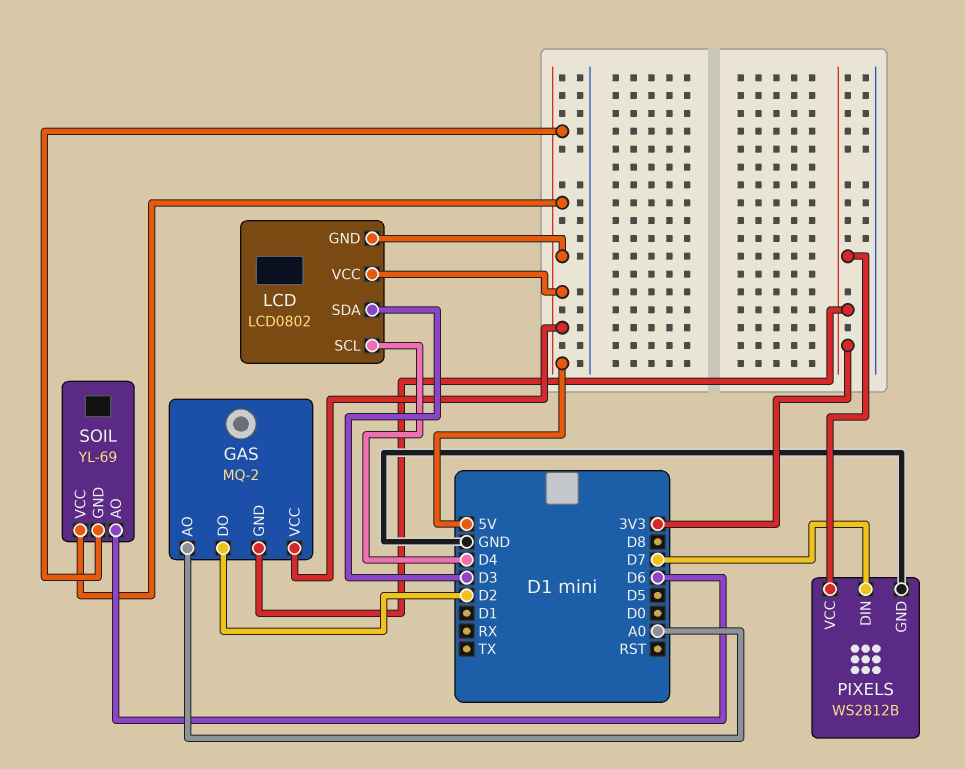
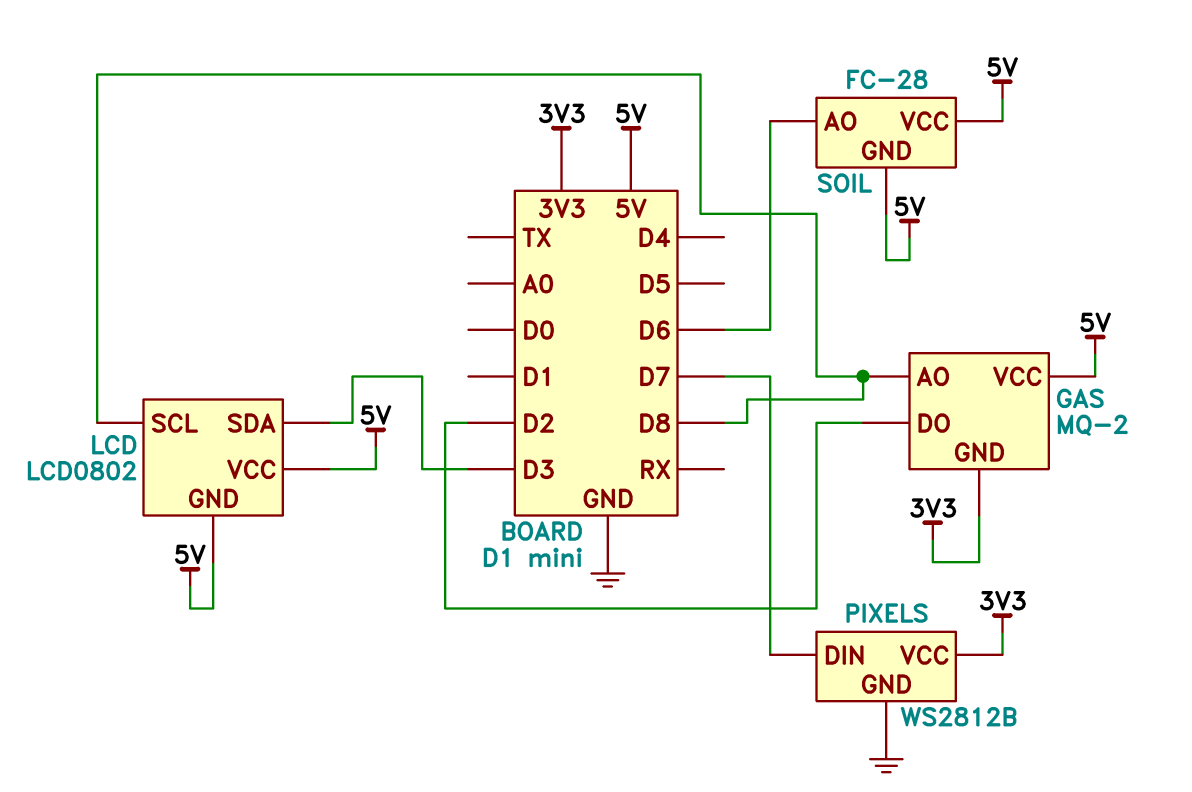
GAS pin AO: A0 -> D8
LCD pin SCL: D4 -> D8
SOIL: YL-69 -> FC-28

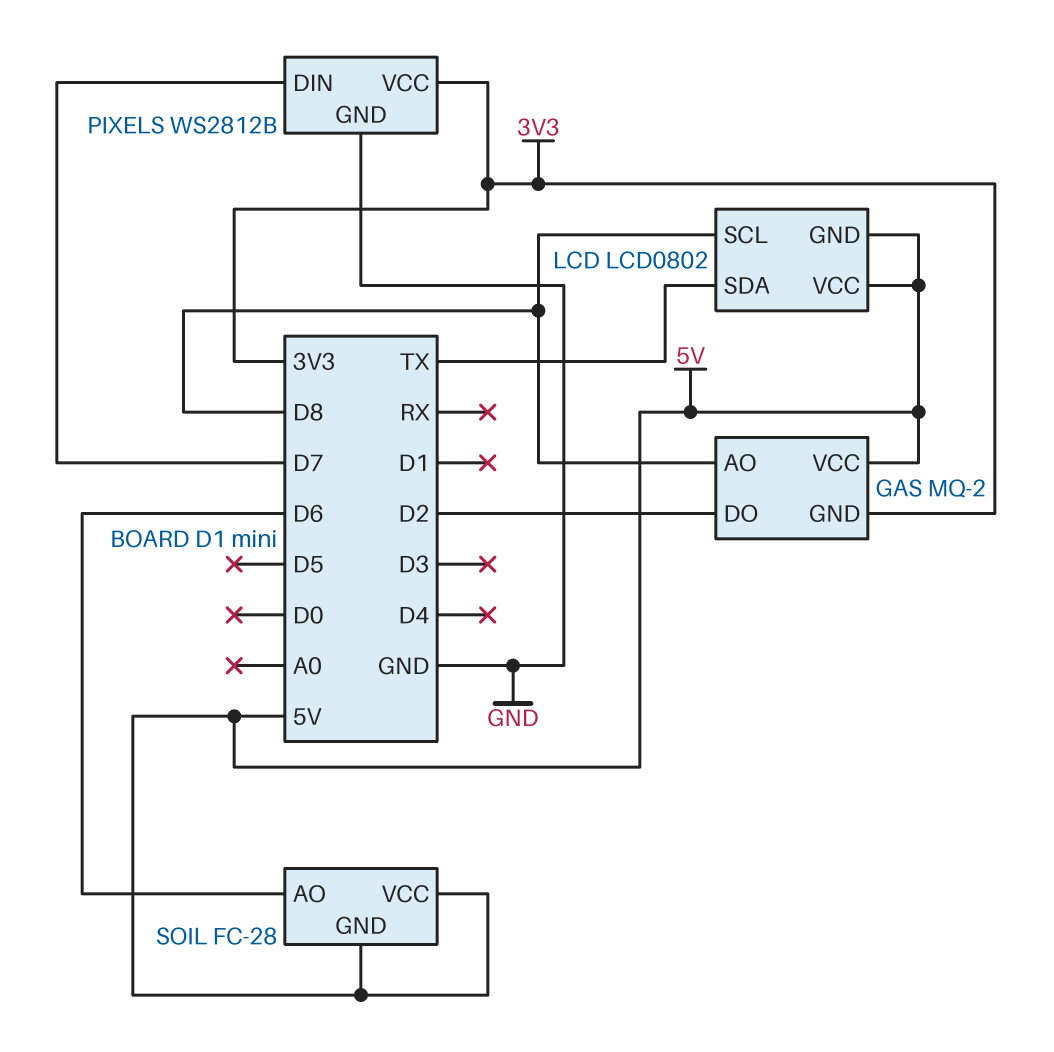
LCD pin SDA: D3 -> TX

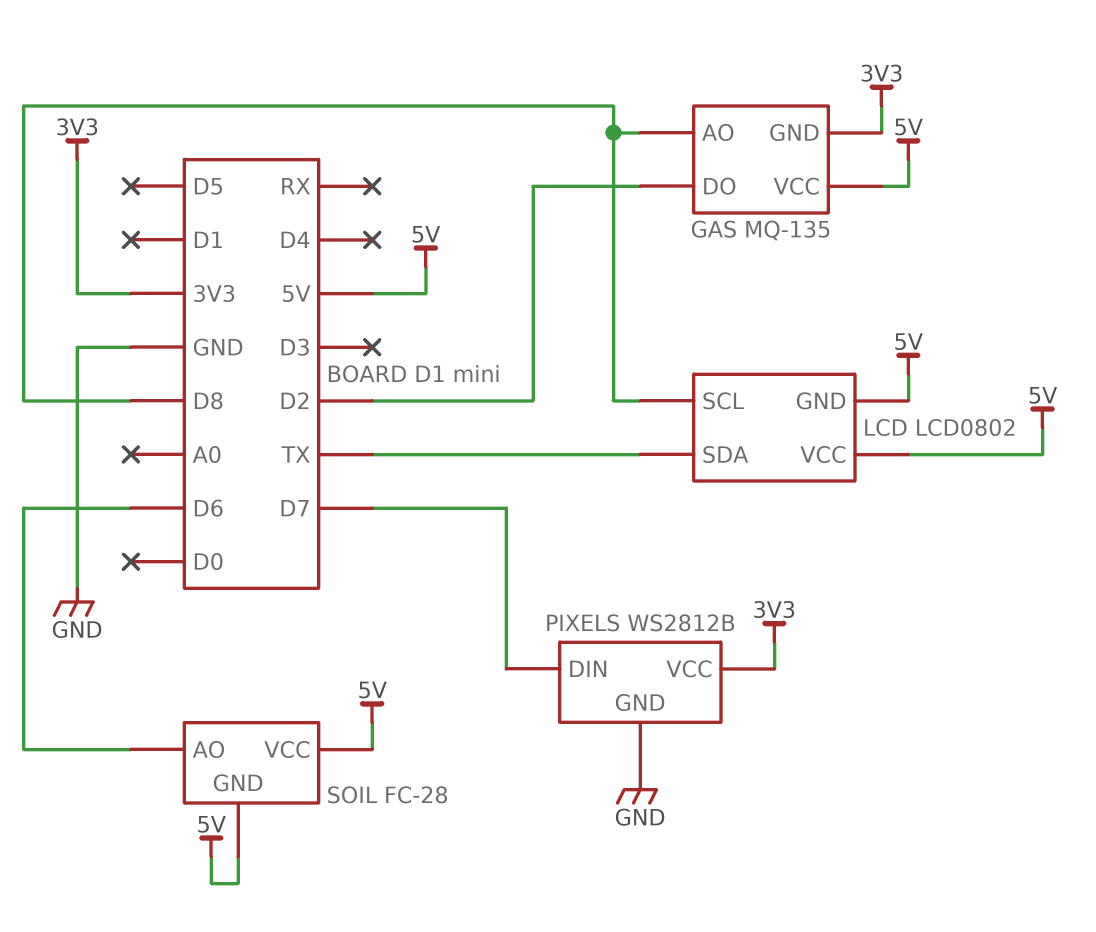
GAS: MQ-2 -> MQ-135

